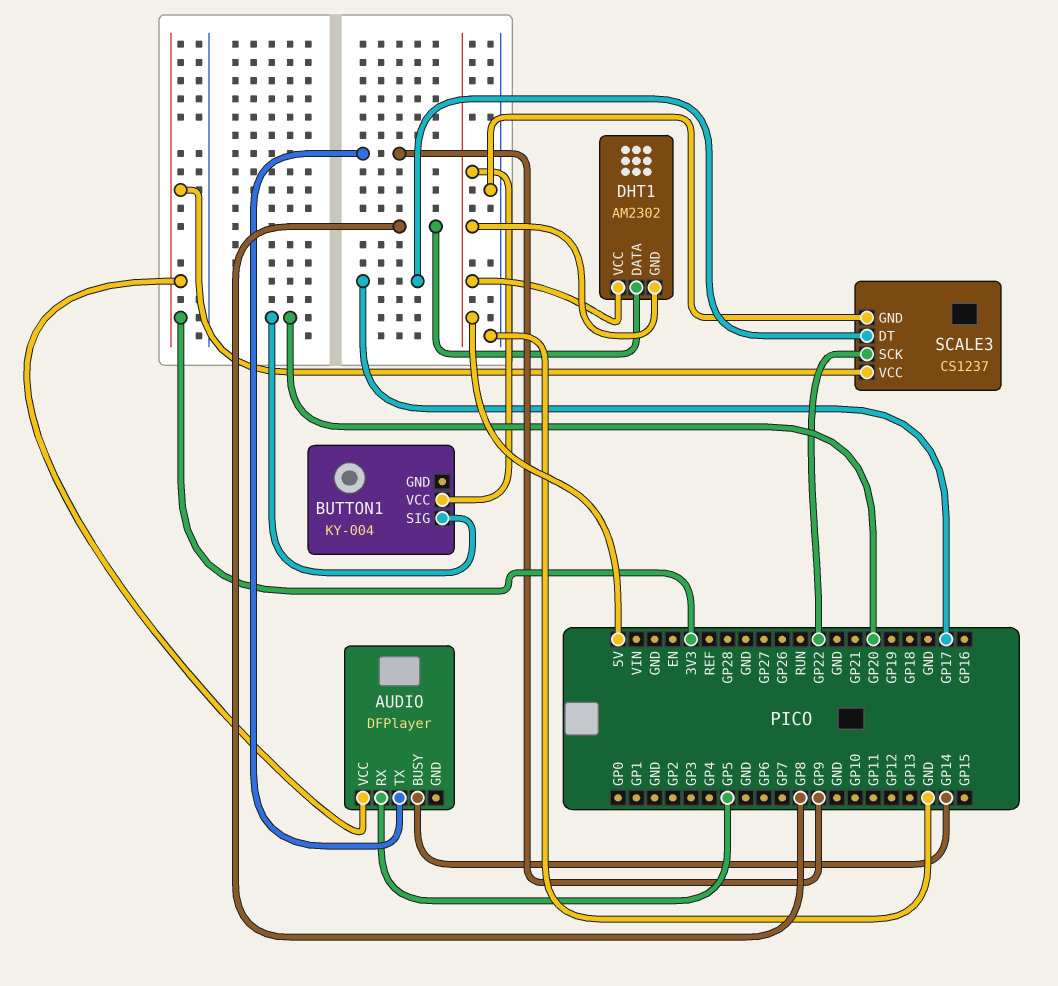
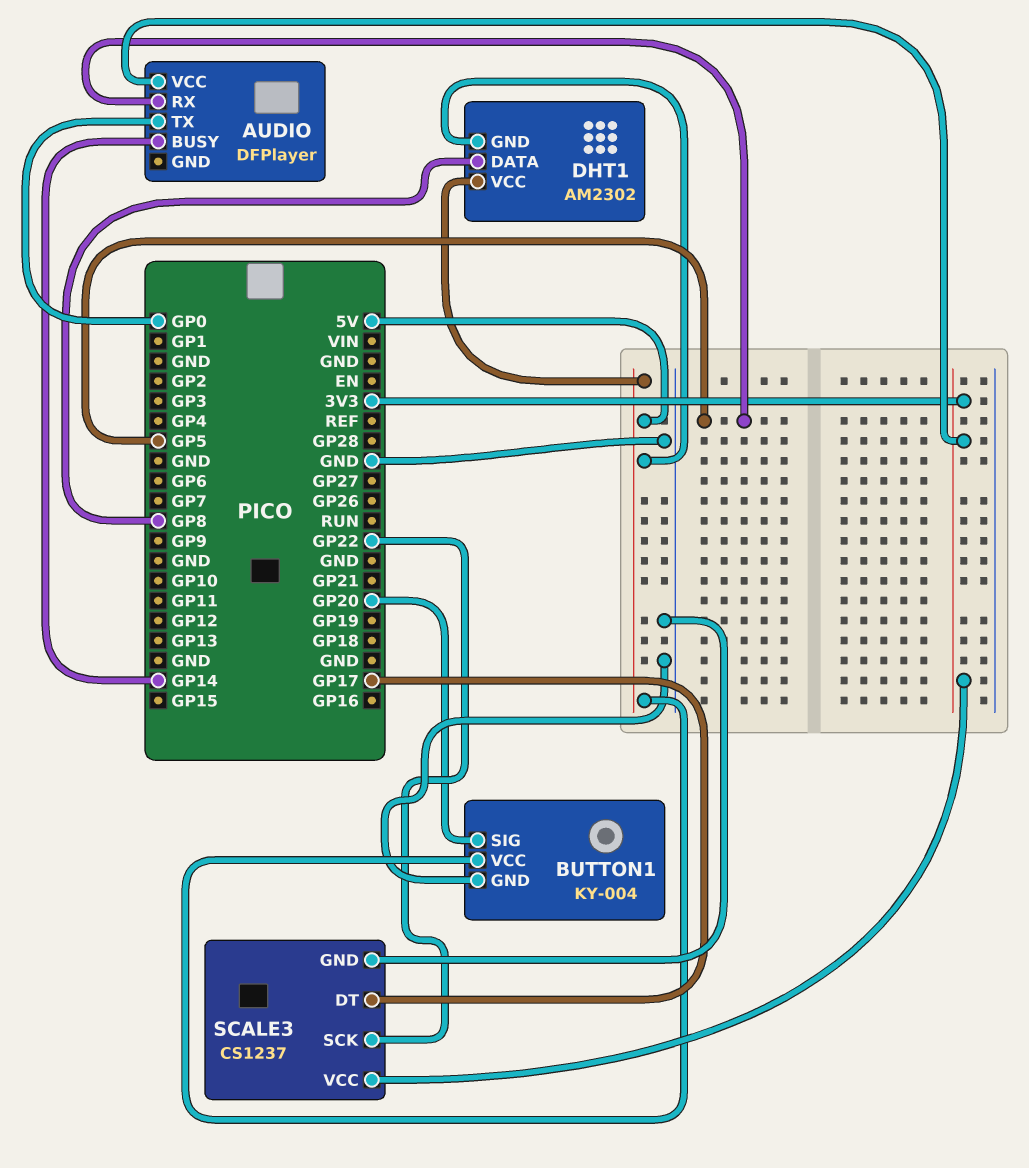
AUDIO pin TX: GP9 -> GP0
BUTTON1 pin GND: none -> GND

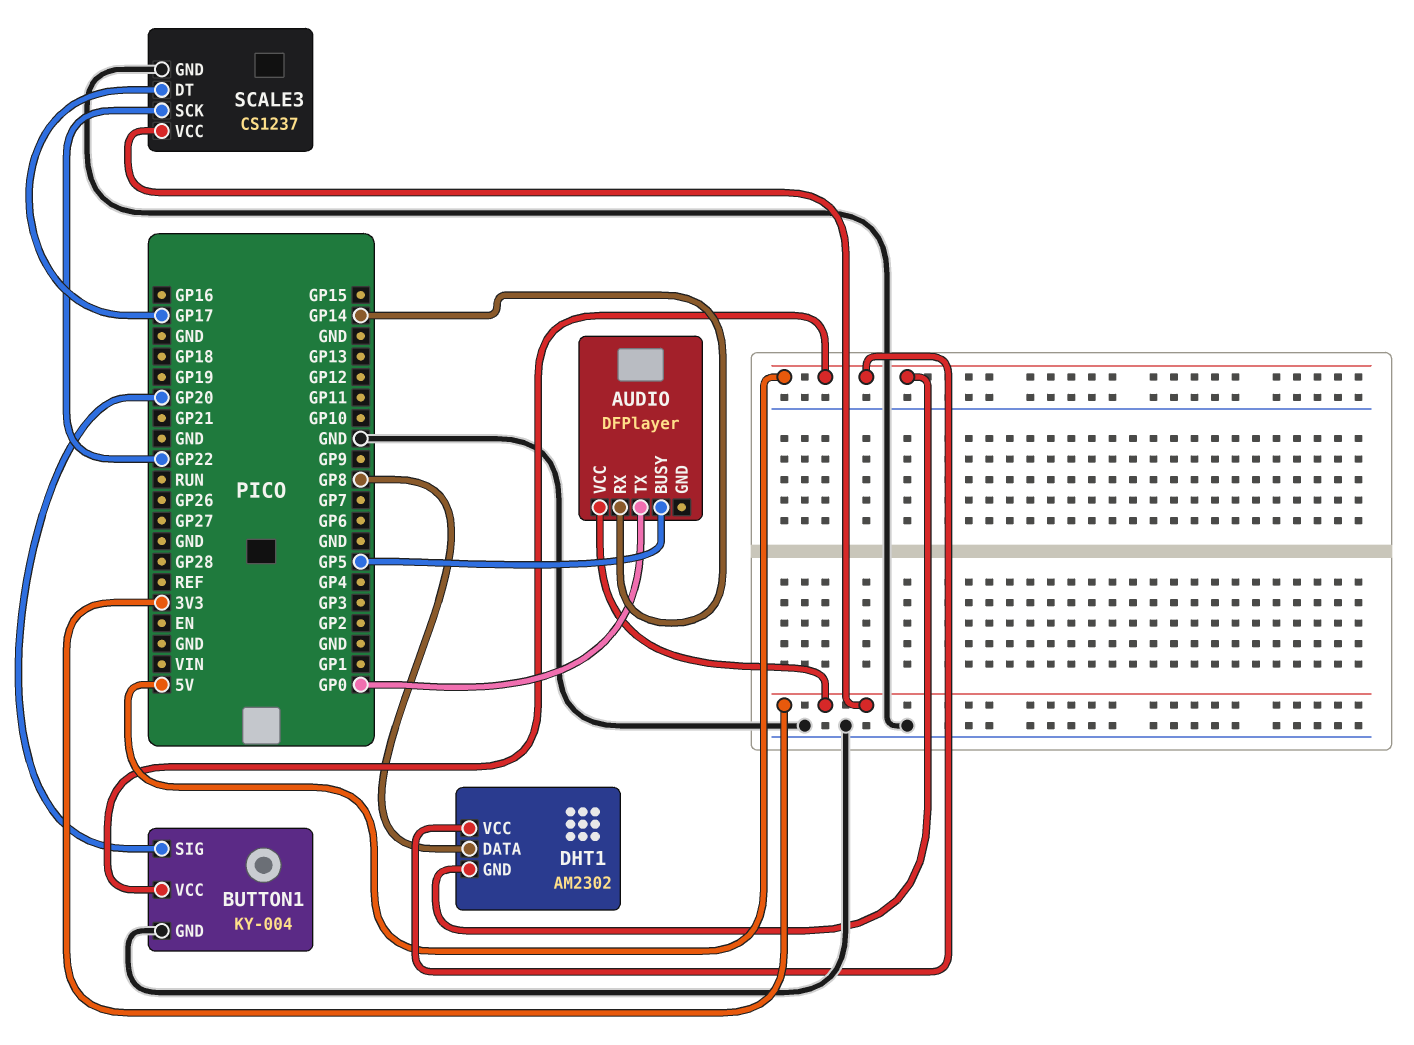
AUDIO pin BUSY: GP14 -> GP5
AUDIO pin RX: GP5 -> GP14

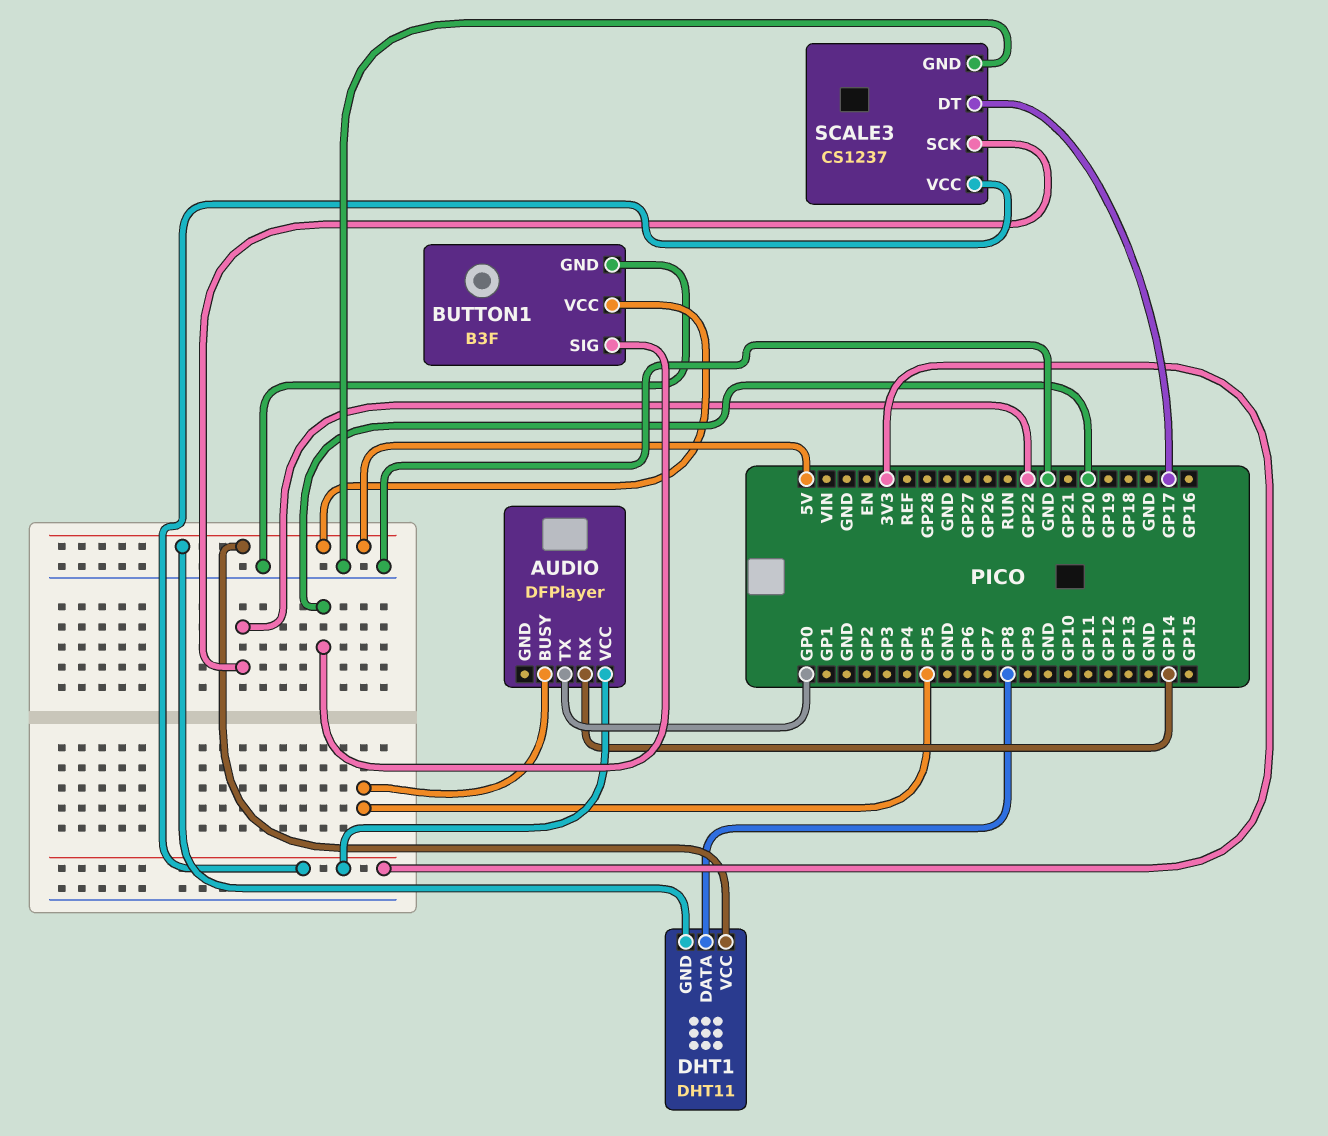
BUTTON1: KY-004 -> B3F
DHT1: AM2302 -> DHT11

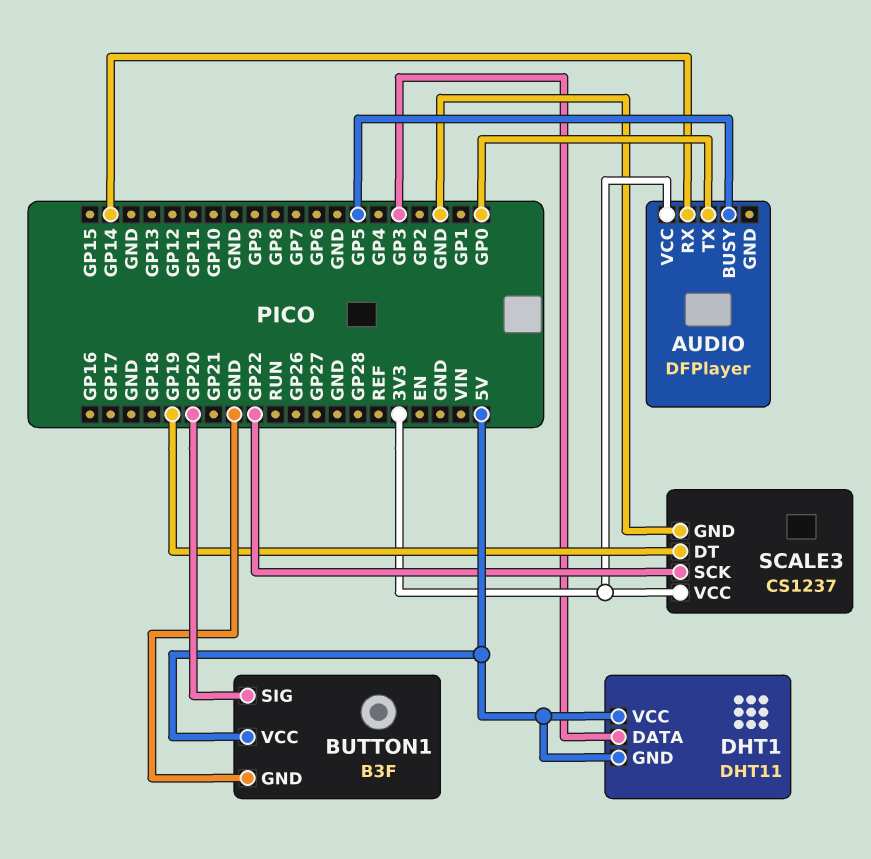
DHT1 pin DATA: GP8 -> GP3
SCALE3 pin DT: GP17 -> GP19

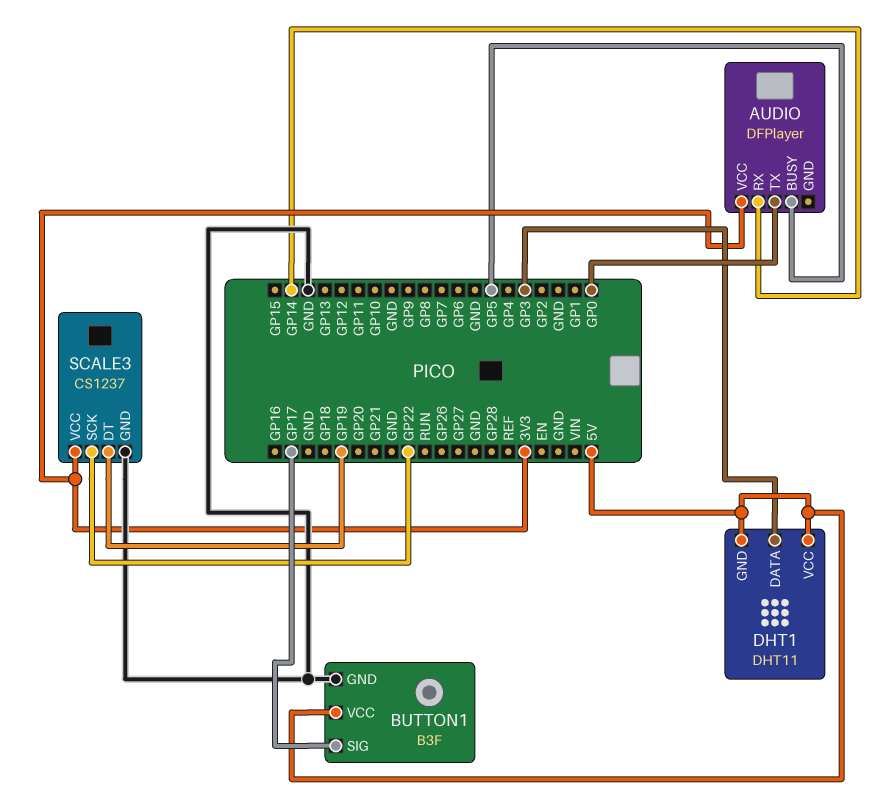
BUTTON1 pin SIG: GP20 -> GP17

